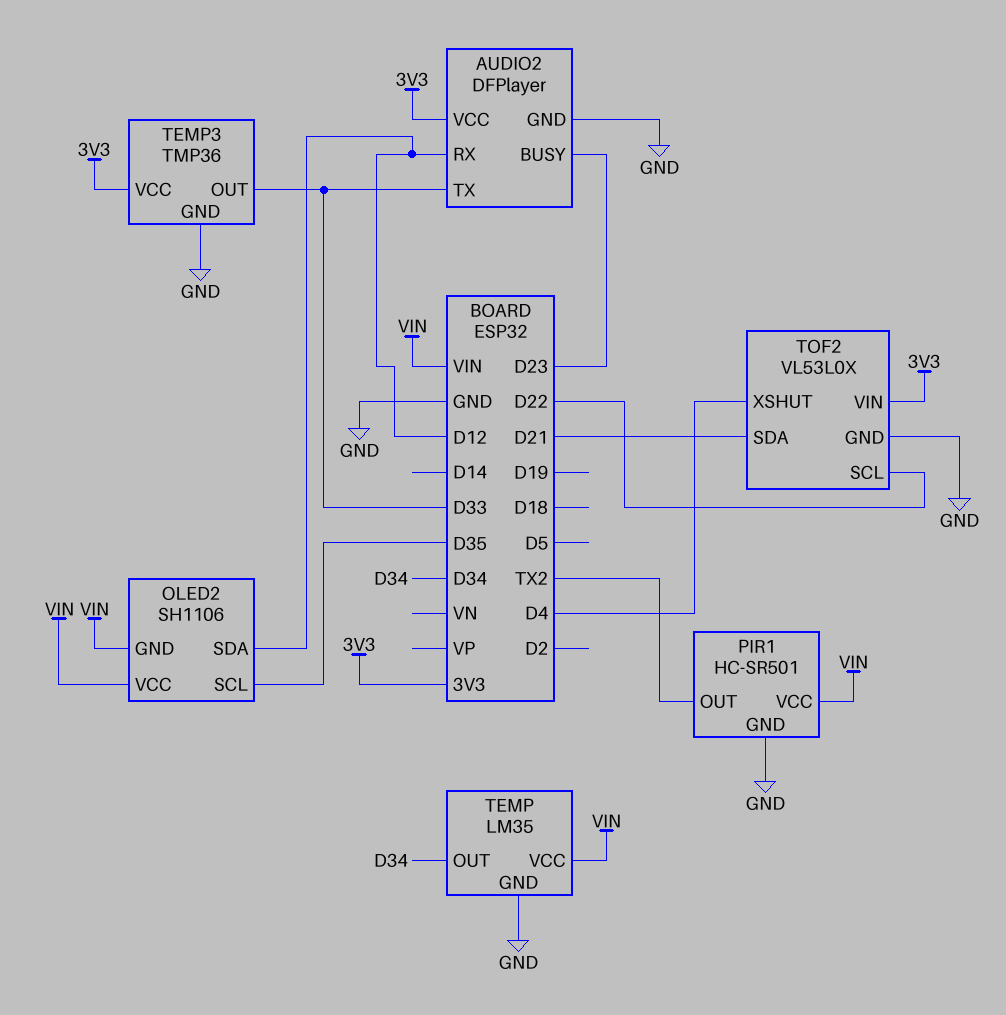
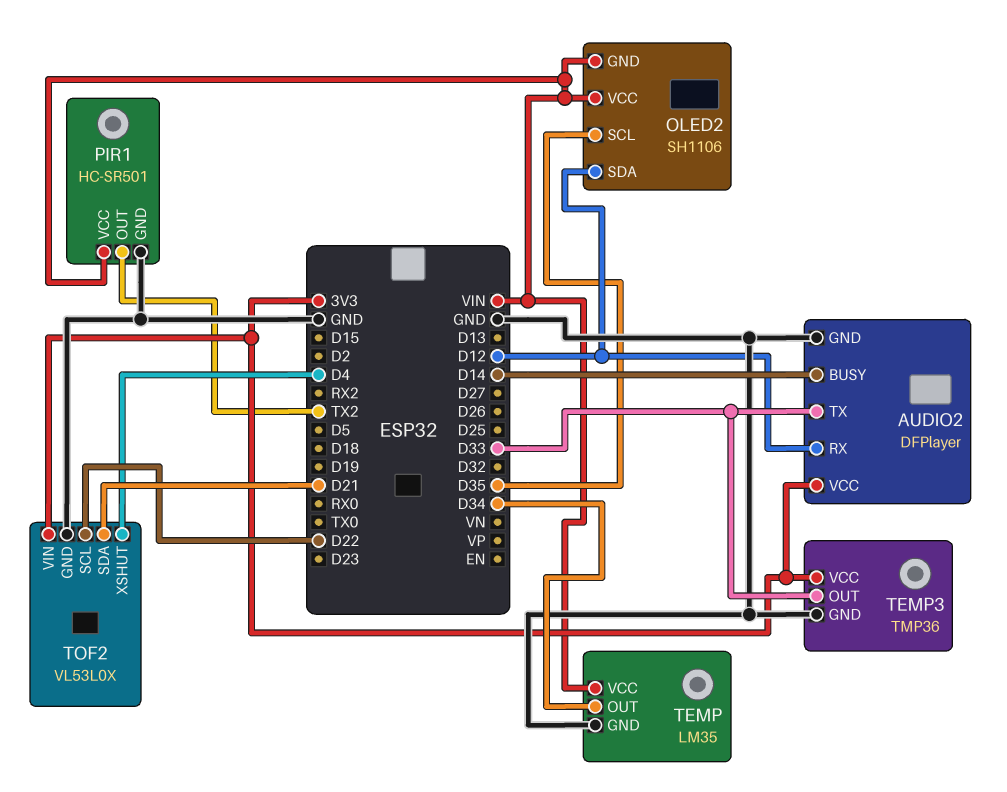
AUDIO2 pin BUSY: D23 -> D14

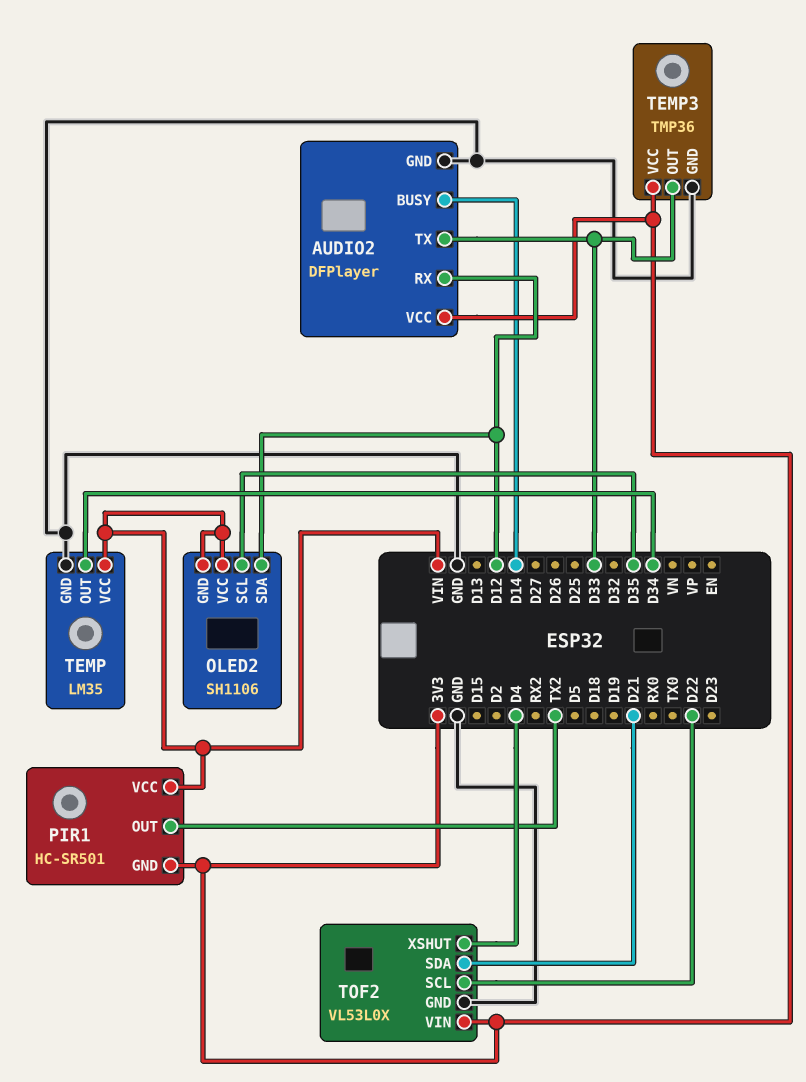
PIR1 pin GND: GND -> 3V3

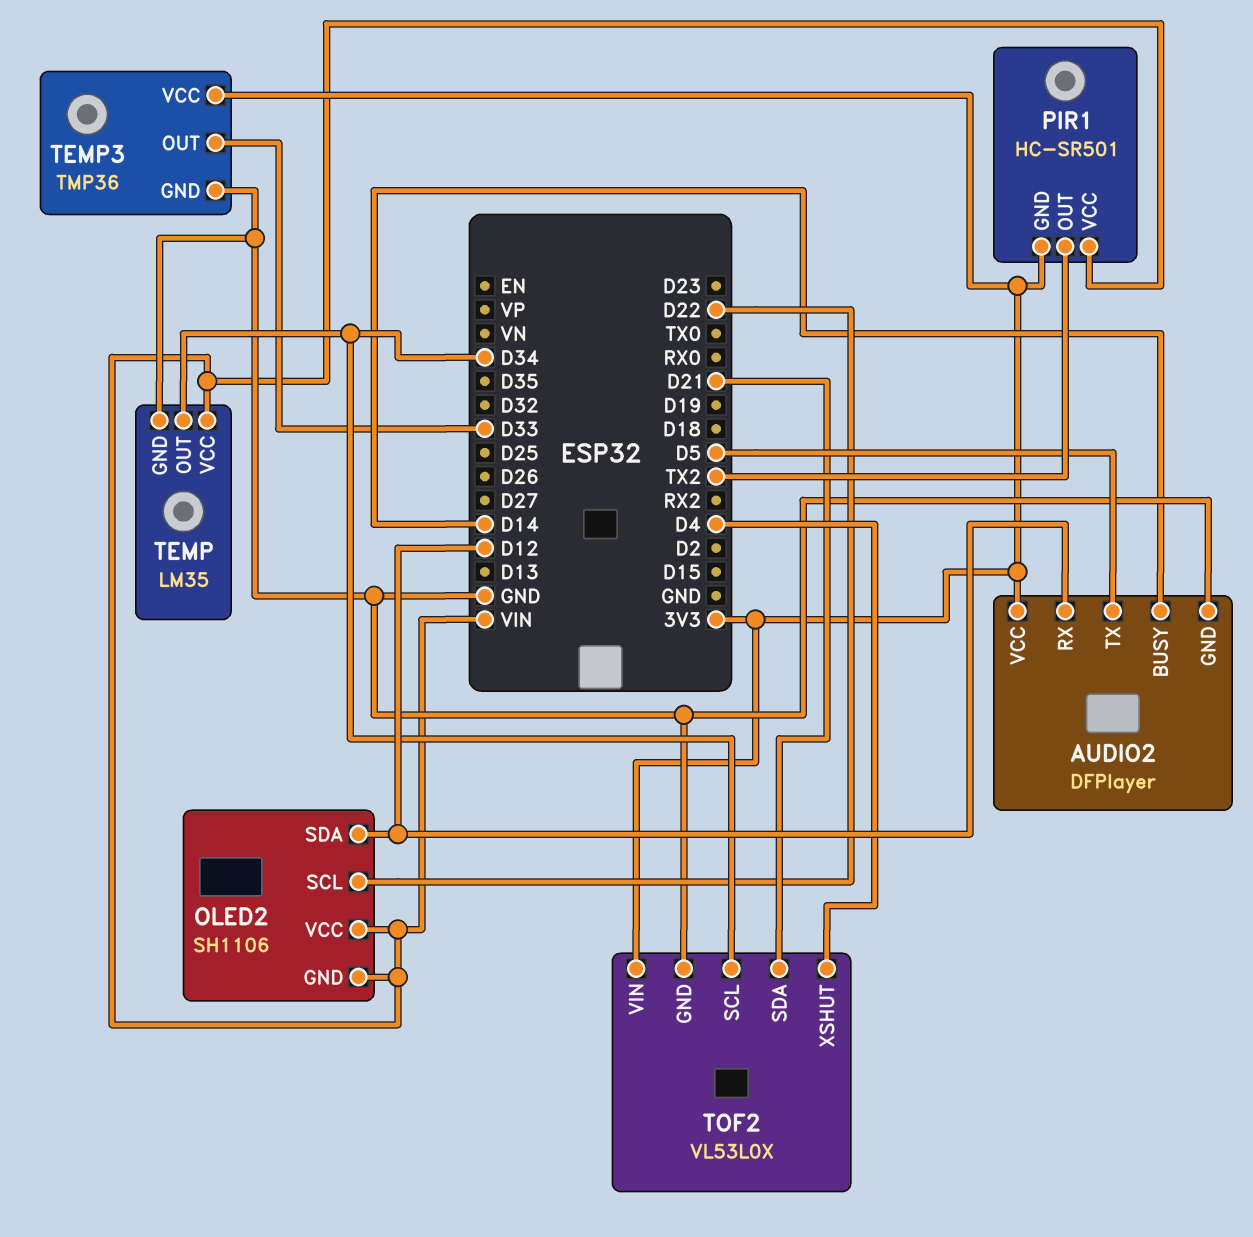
AUDIO2 pin TX: D33 -> D5
OLED2 pin SCL: D35 -> D22
TOF2 pin SCL: D22 -> D34

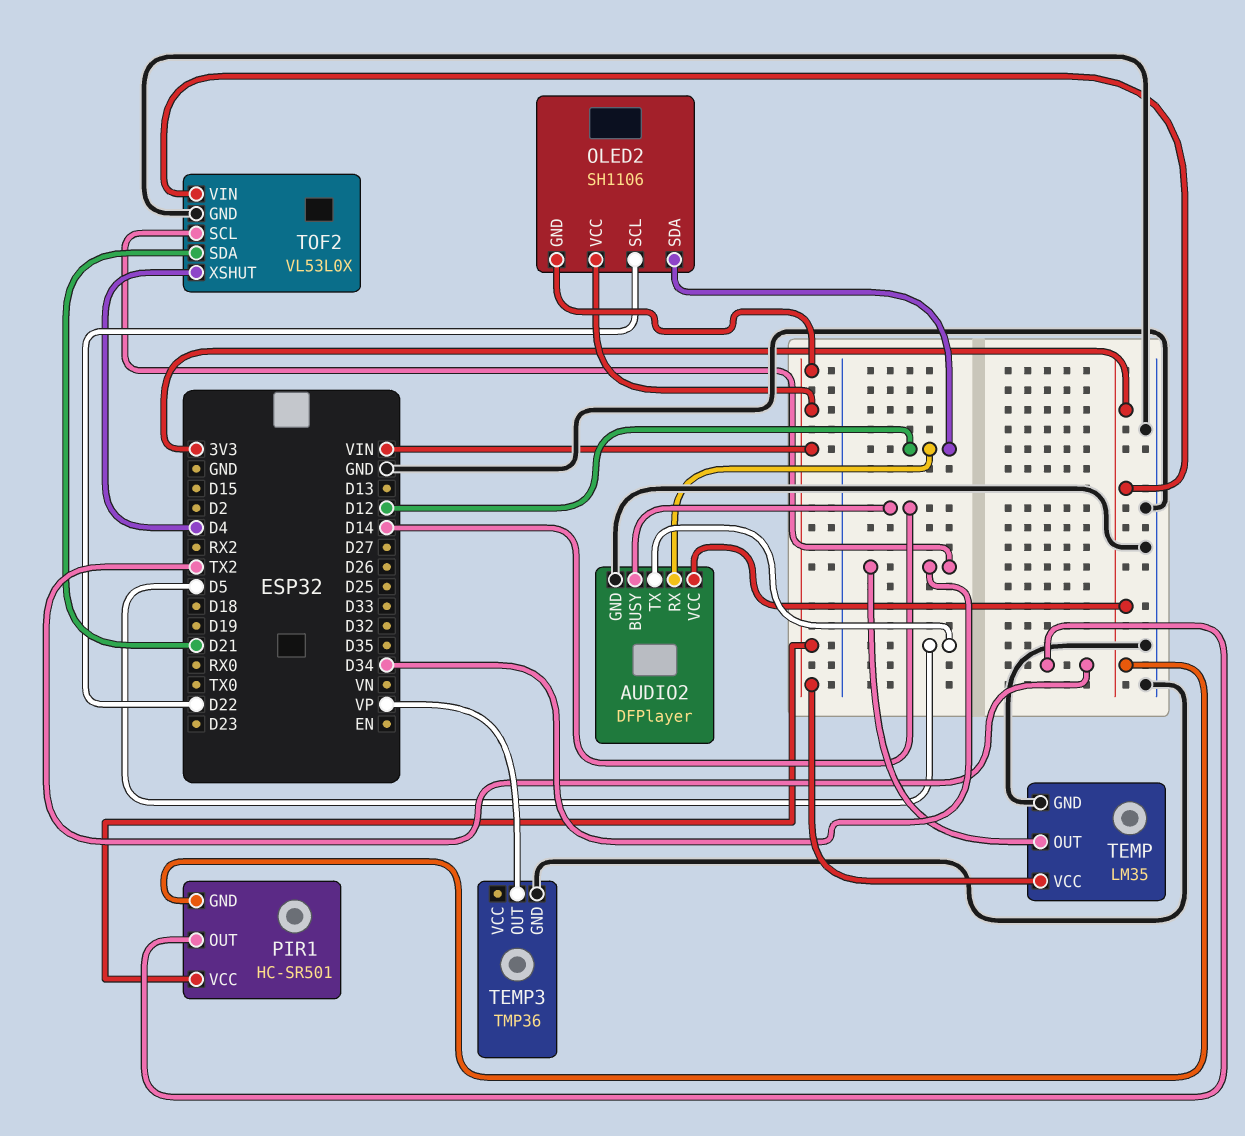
TEMP3 pin OUT: D33 -> VP
TEMP3 pin VCC: 3V3 -> none

